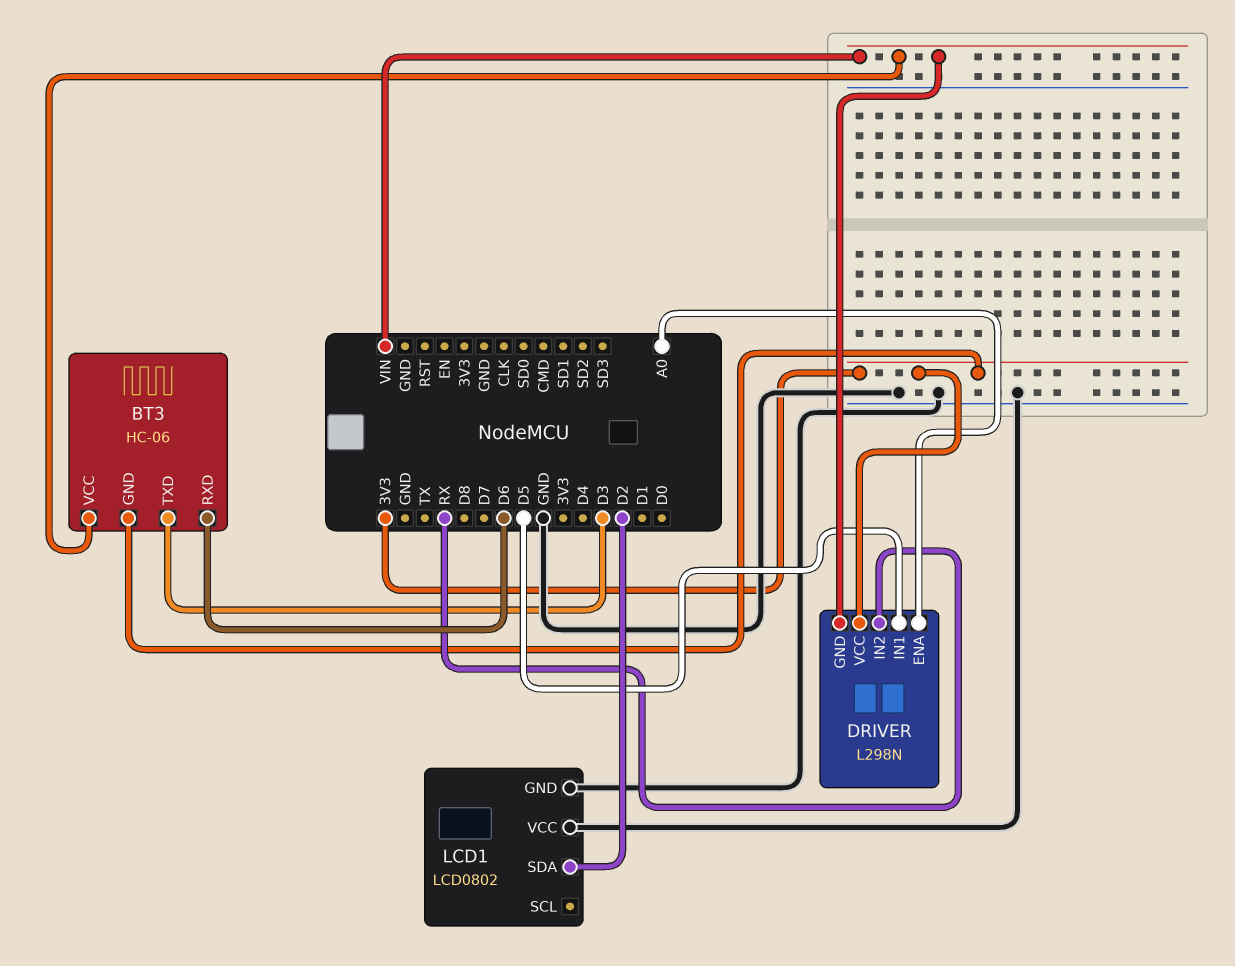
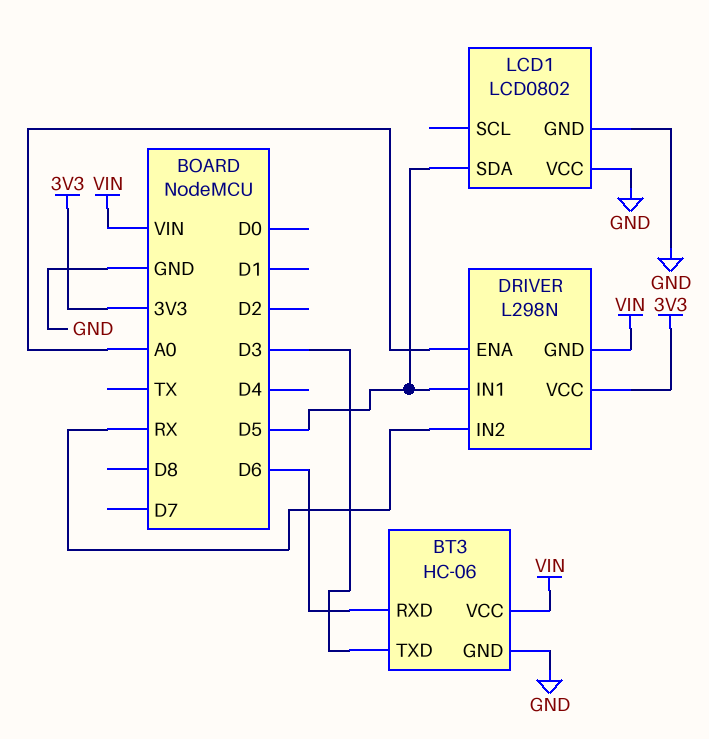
BT3 pin GND: 3V3 -> GND
LCD1 pin SDA: D2 -> D5

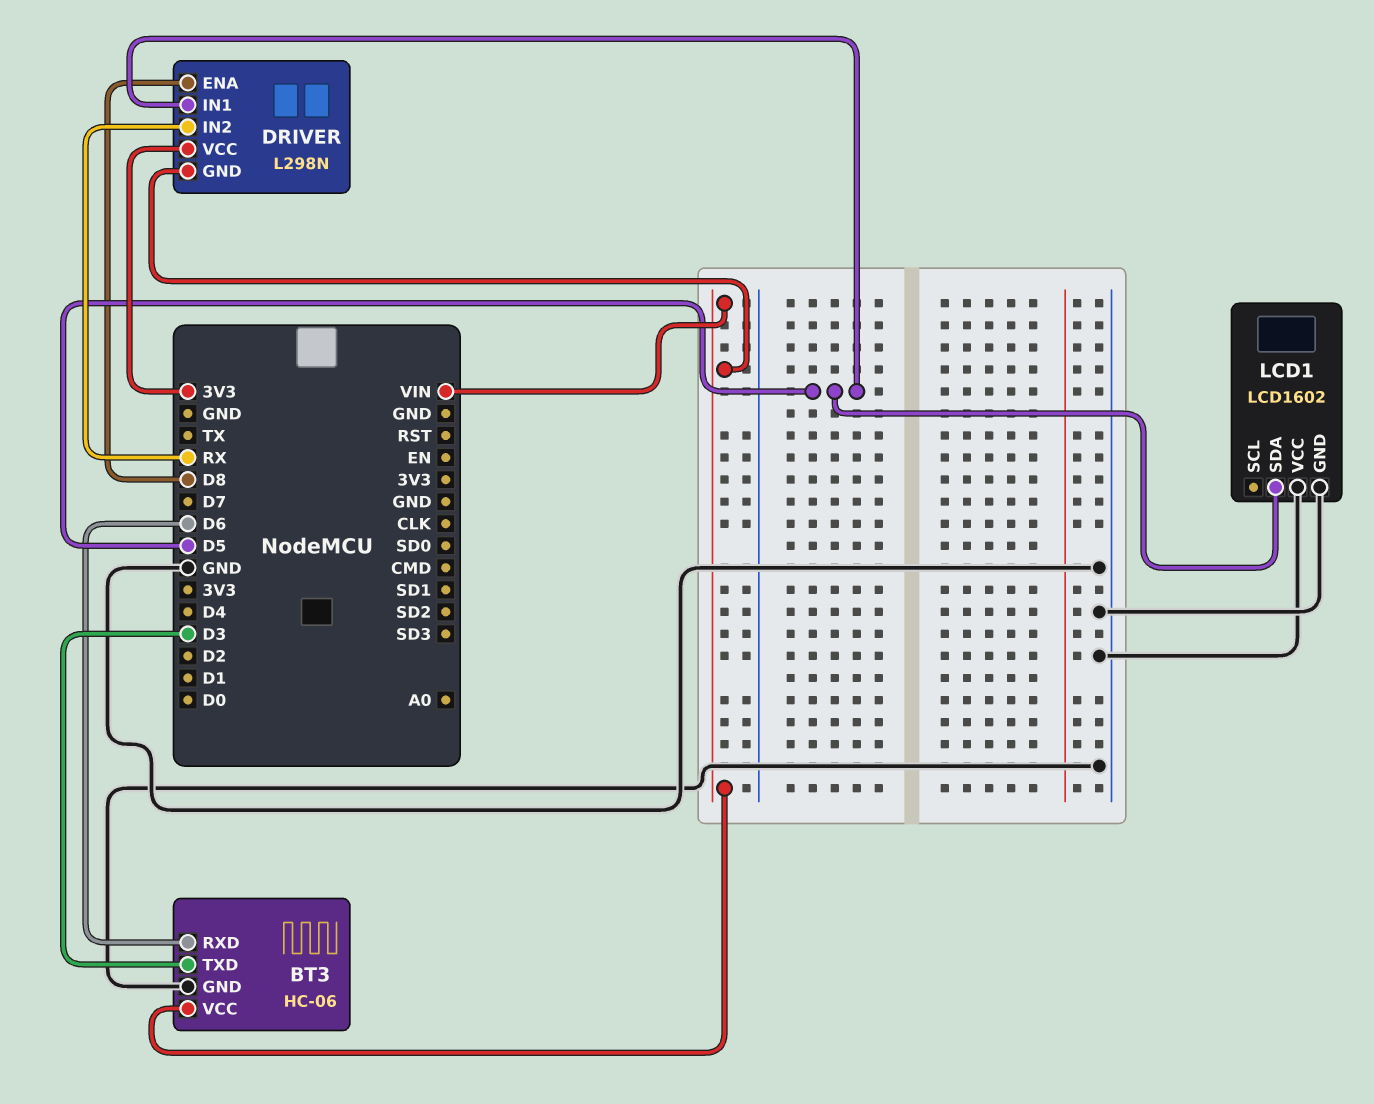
DRIVER pin ENA: A0 -> D8
LCD1: LCD0802 -> LCD1602

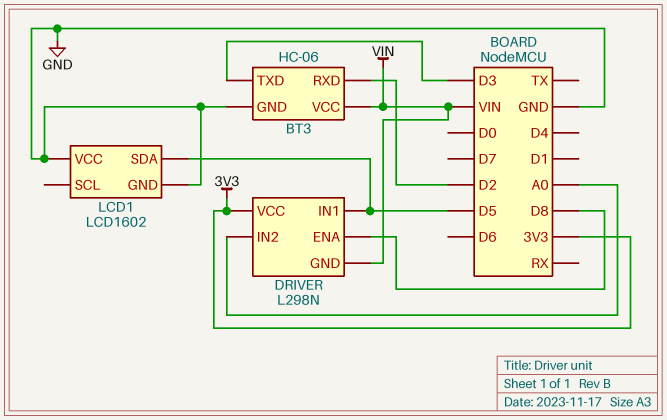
BT3 pin RXD: D6 -> D2
DRIVER pin IN2: RX -> A0

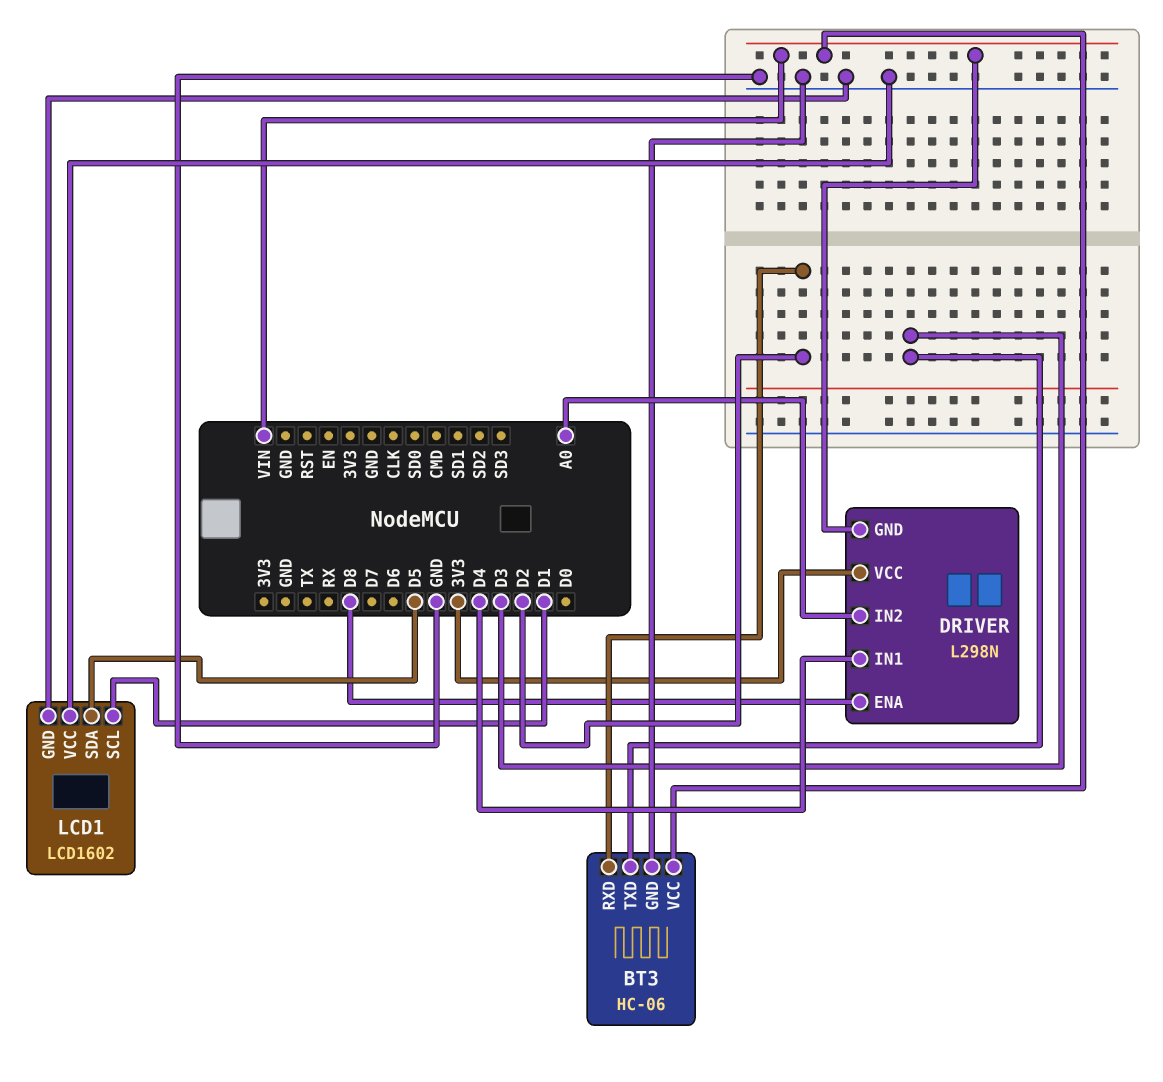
DRIVER pin IN1: D5 -> D4
LCD1 pin SCL: none -> D1

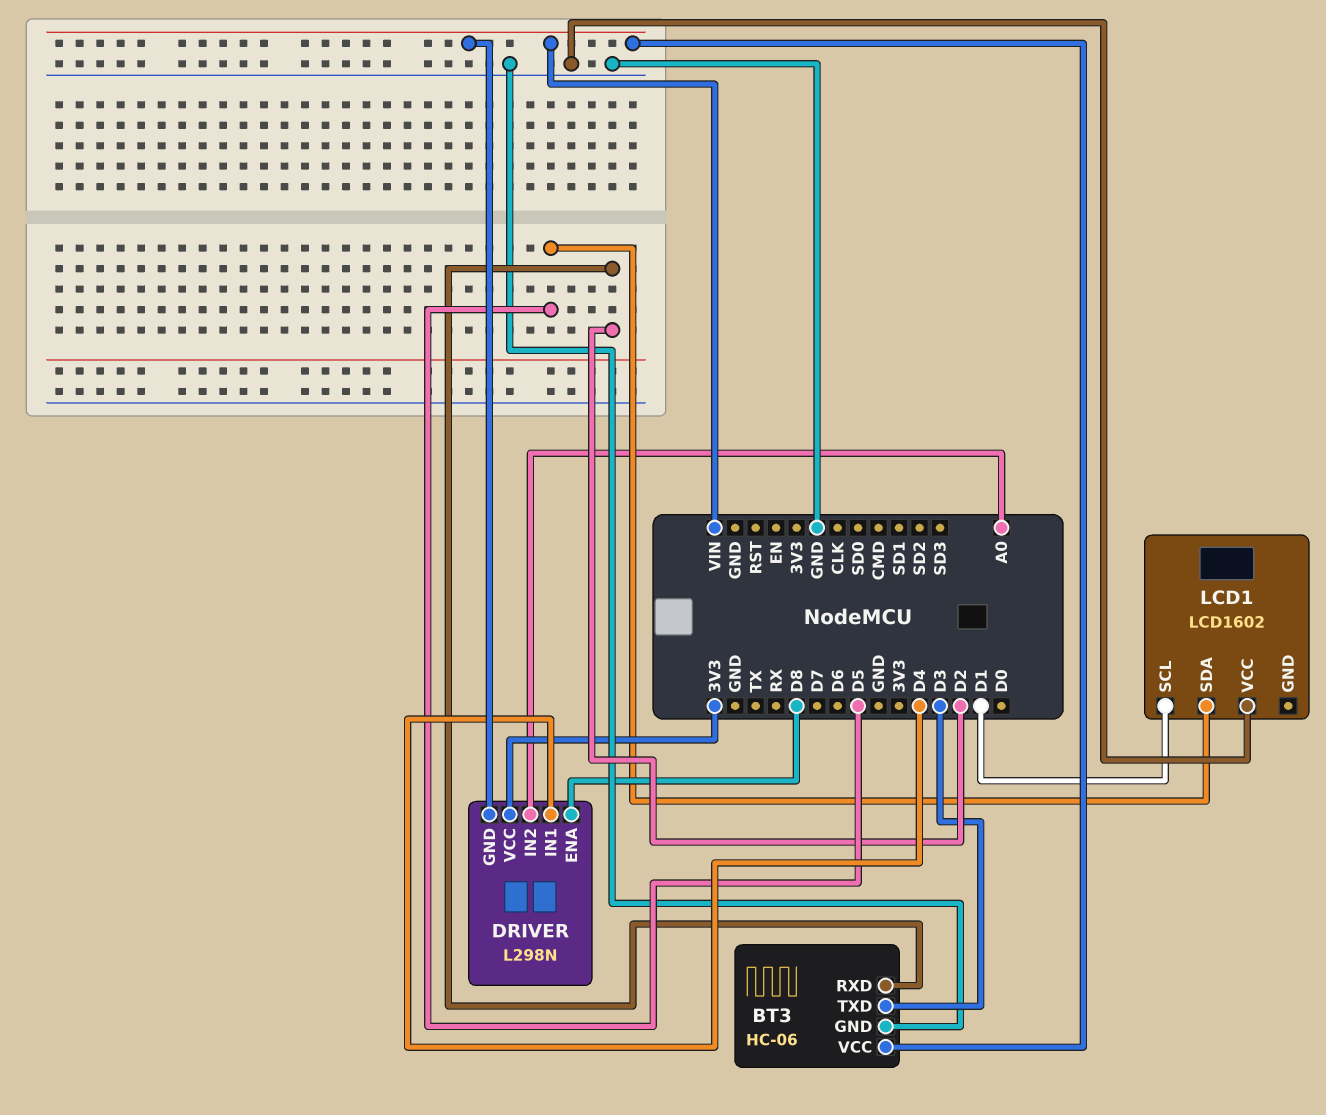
LCD1 pin GND: GND -> none

